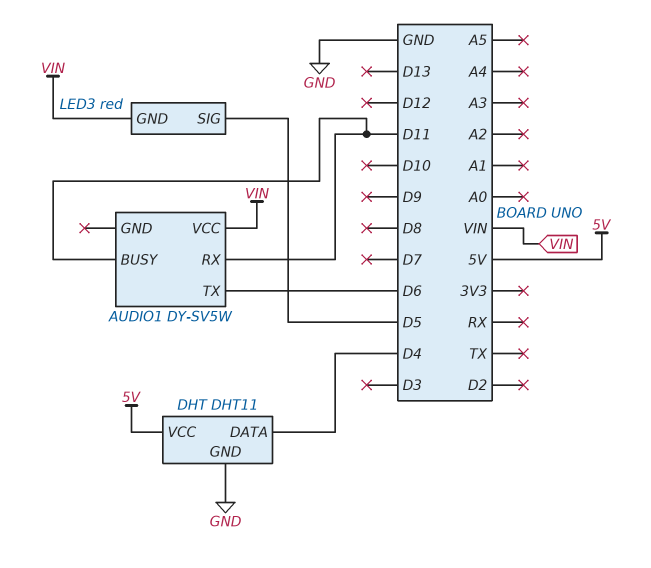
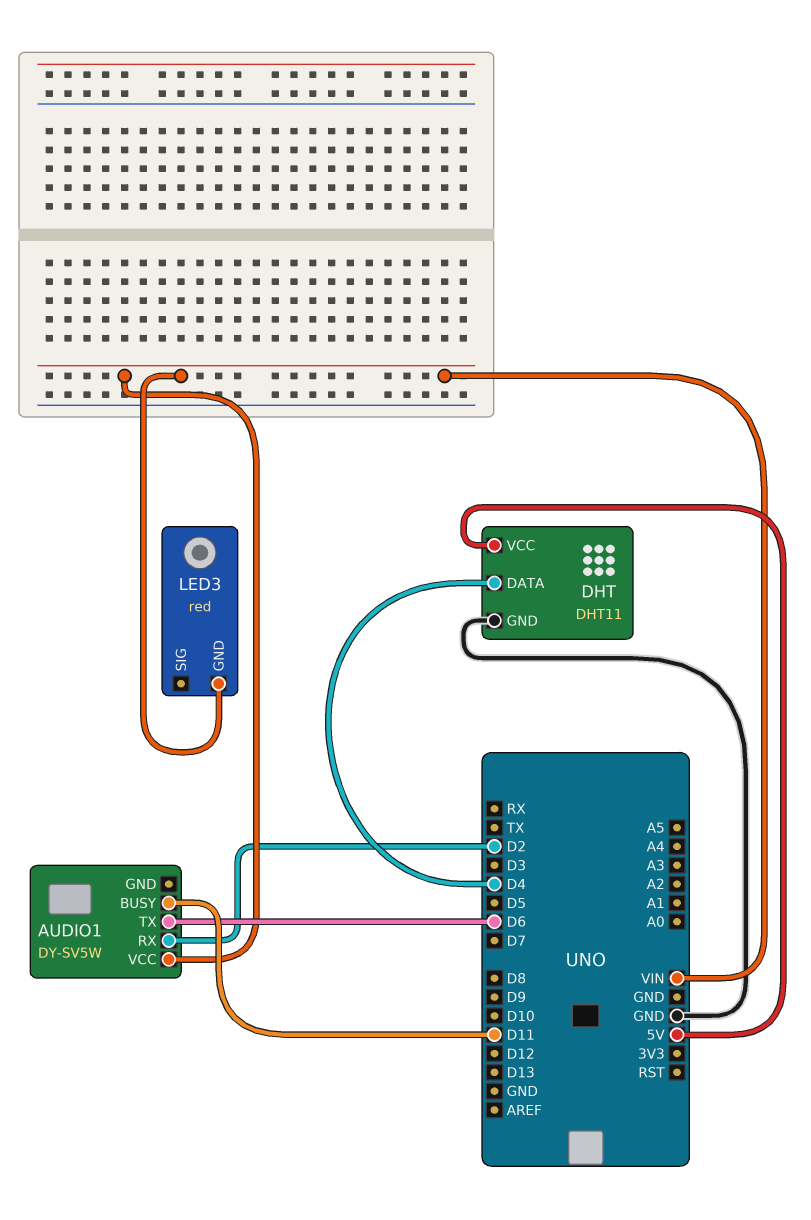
AUDIO1 pin RX: D11 -> D2
LED3 pin SIG: D5 -> none

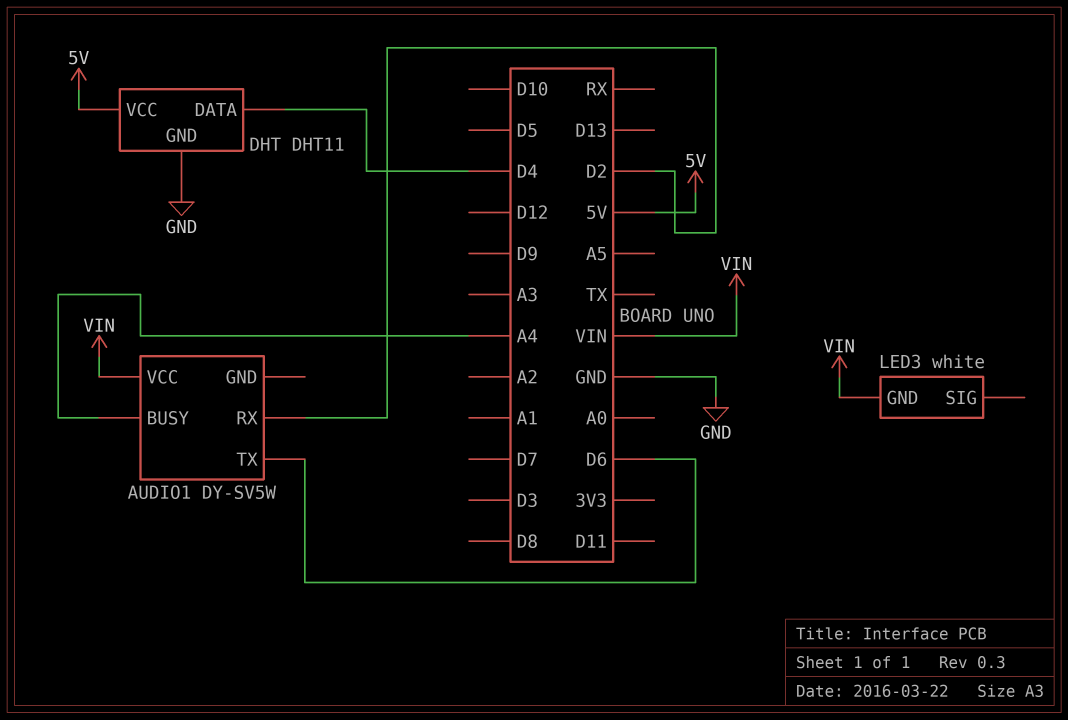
AUDIO1 pin BUSY: D11 -> A4
LED3: red -> white

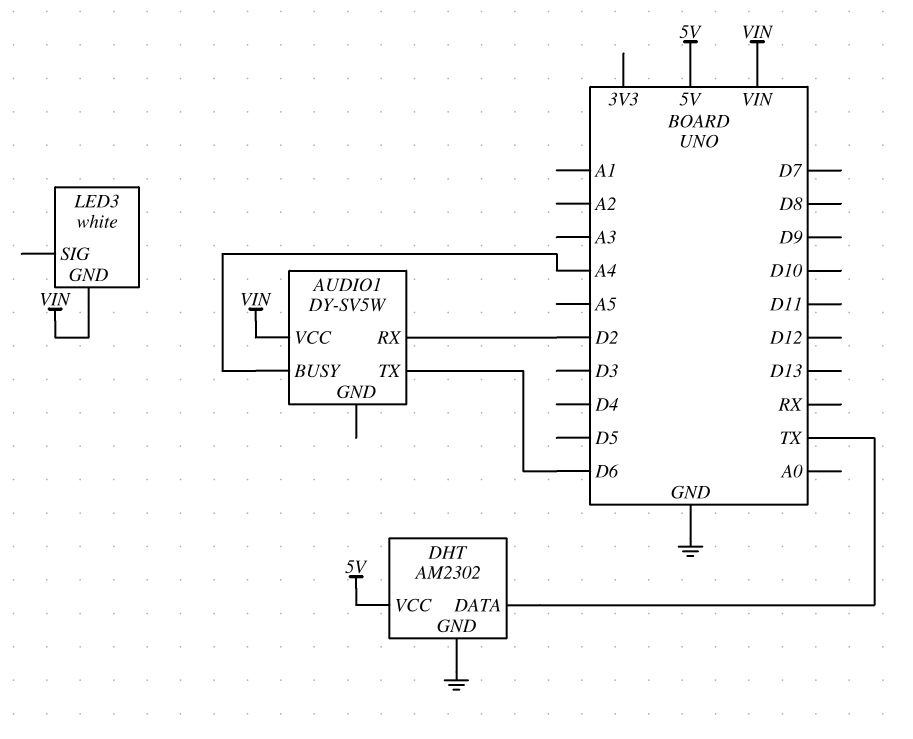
DHT: DHT11 -> AM2302
DHT pin DATA: D4 -> TX

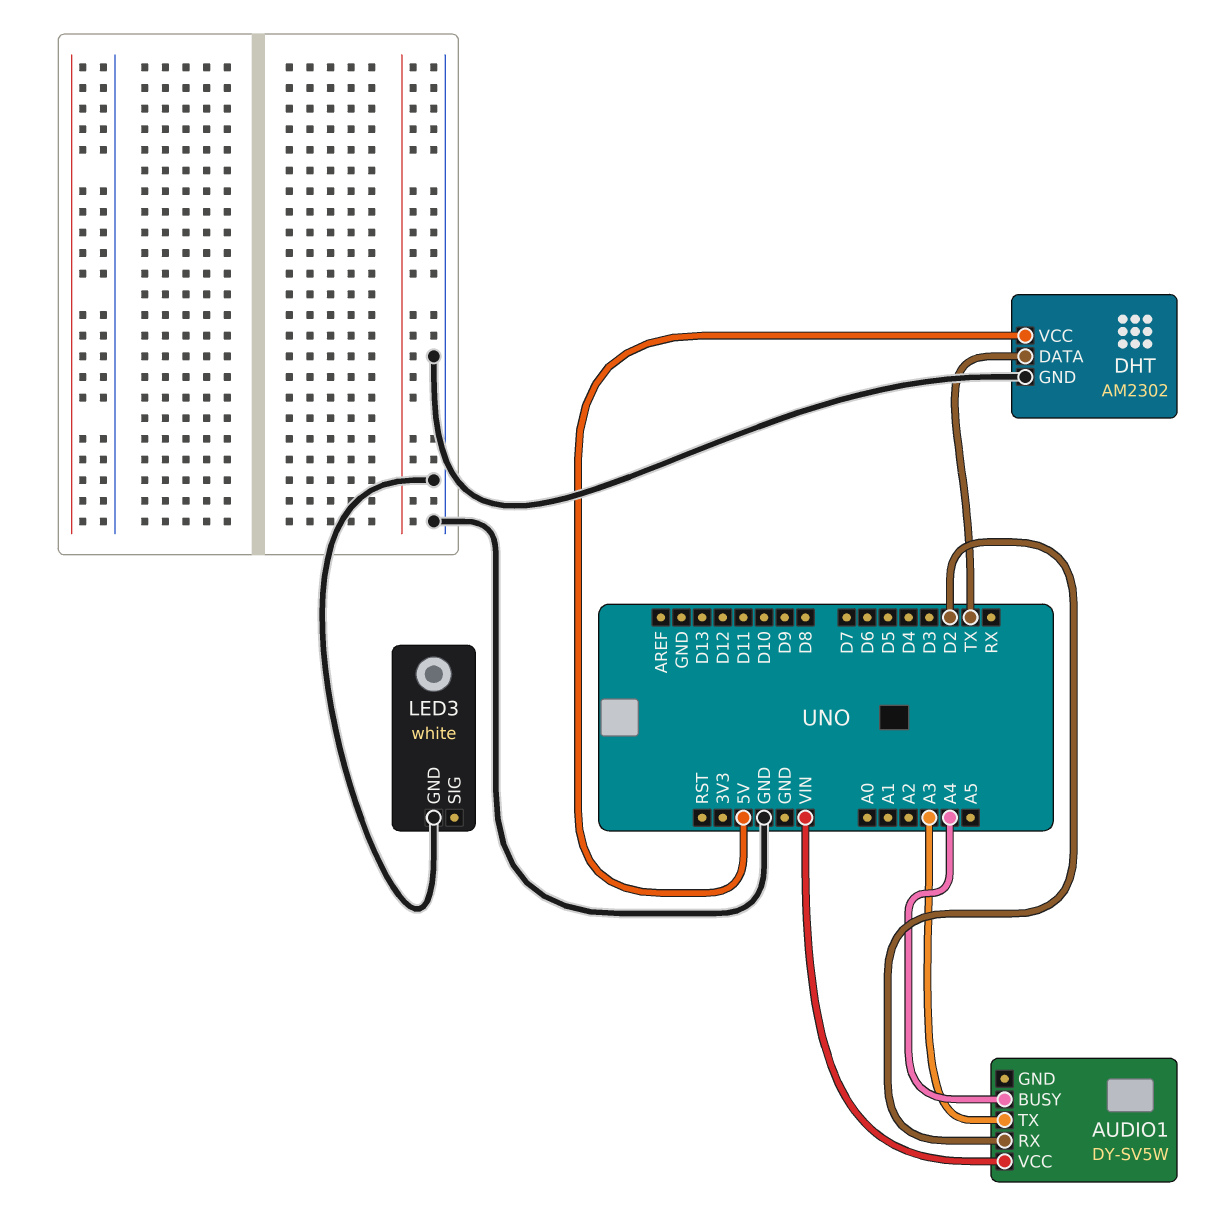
AUDIO1 pin TX: D6 -> A3
LED3 pin GND: VIN -> GND

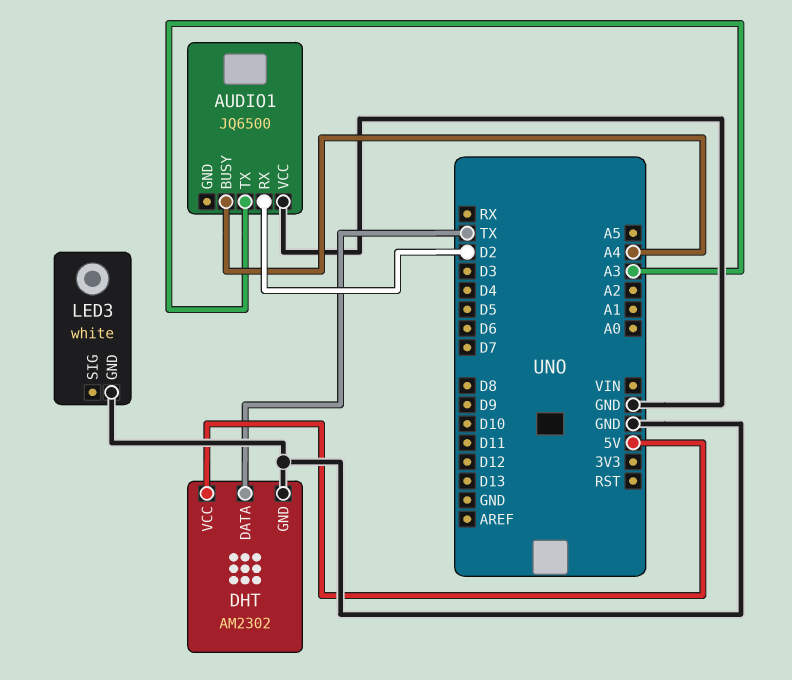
AUDIO1: DY-SV5W -> JQ6500
AUDIO1 pin VCC: VIN -> GND

